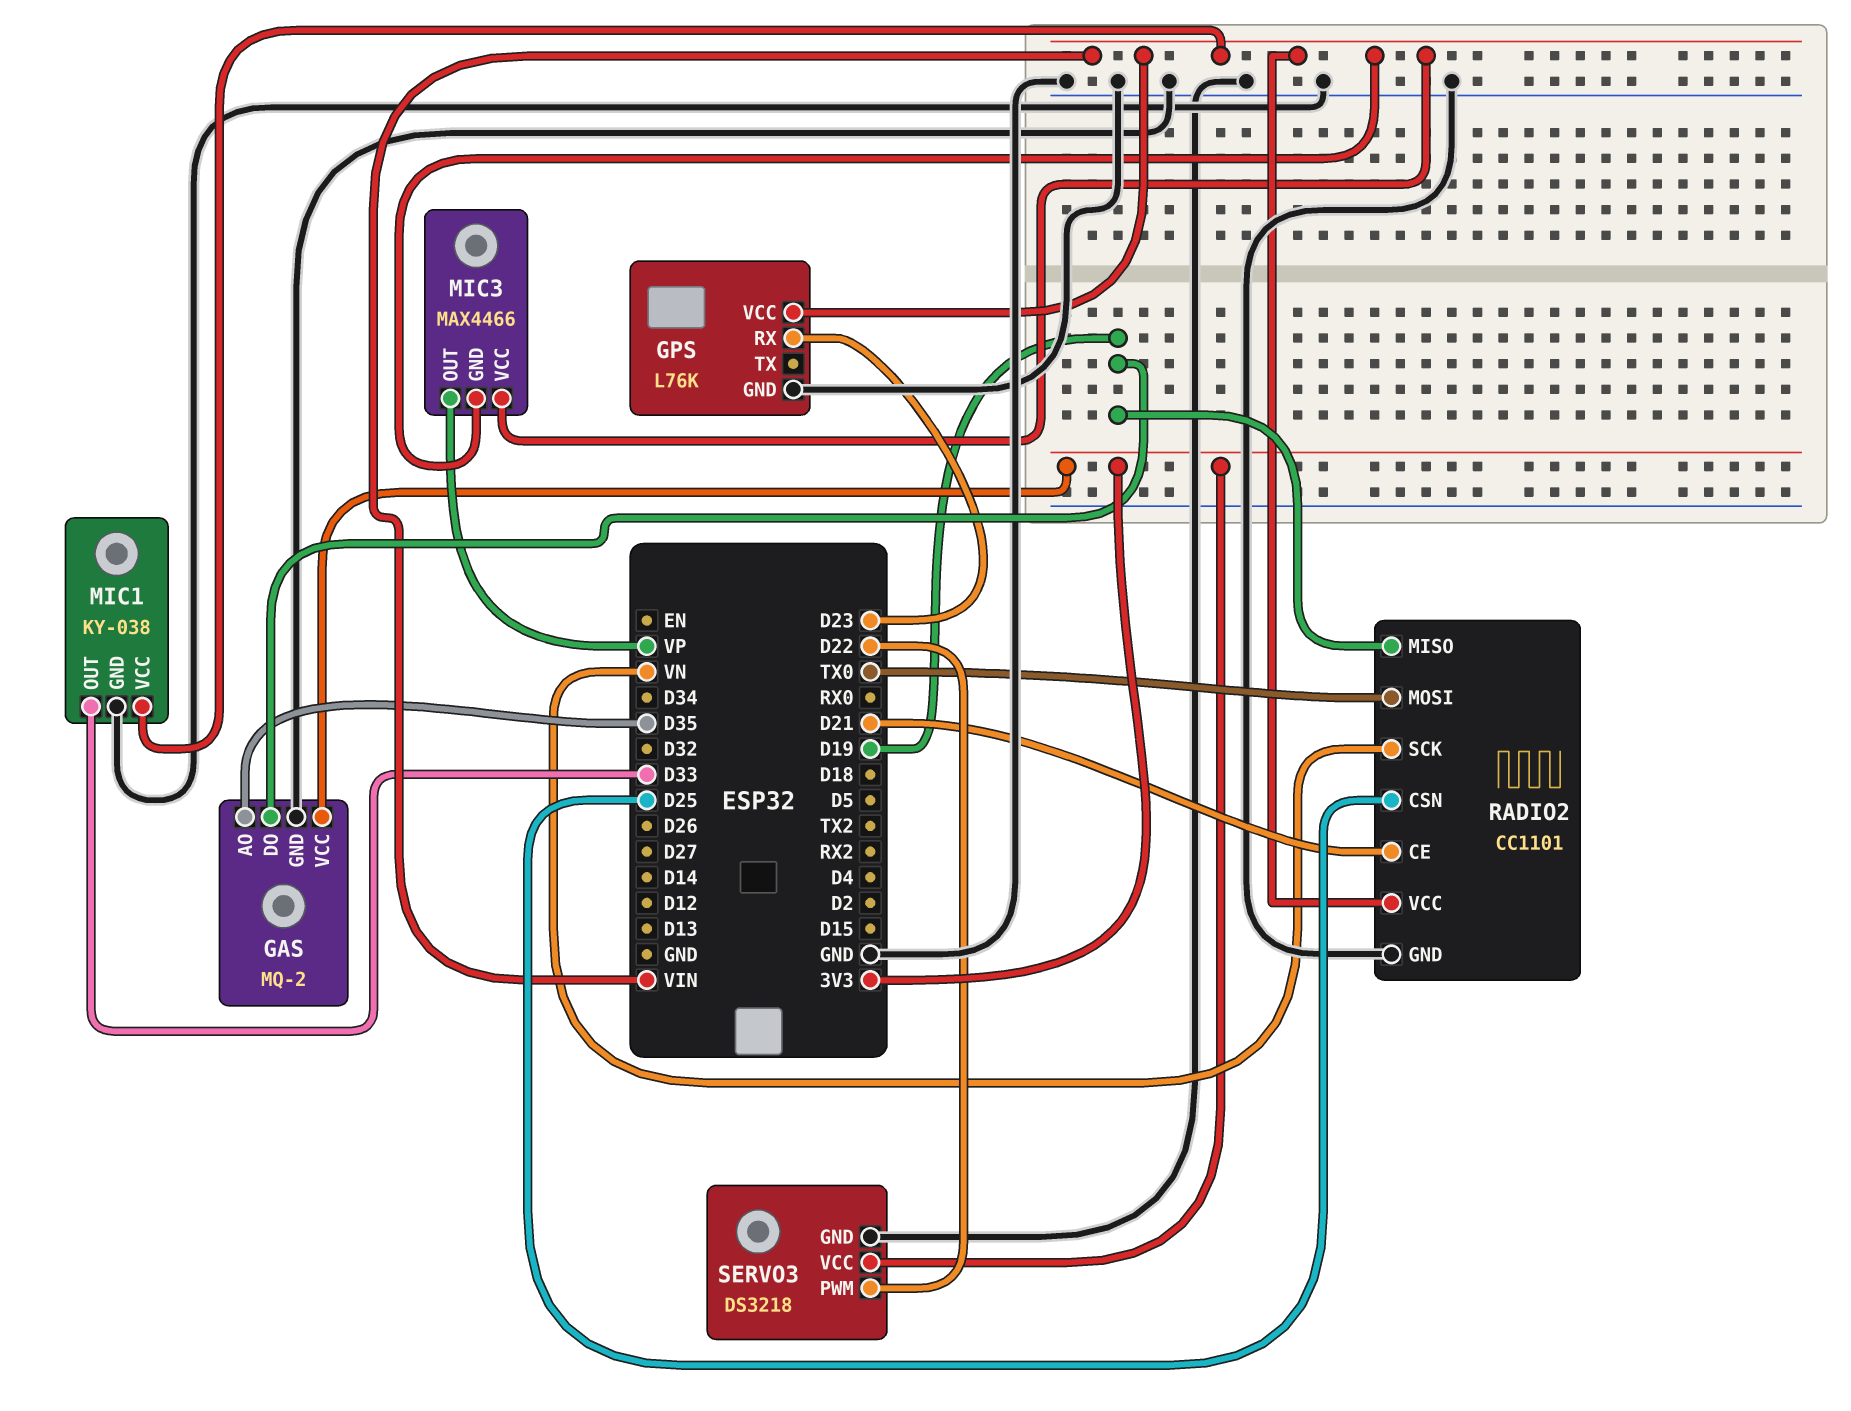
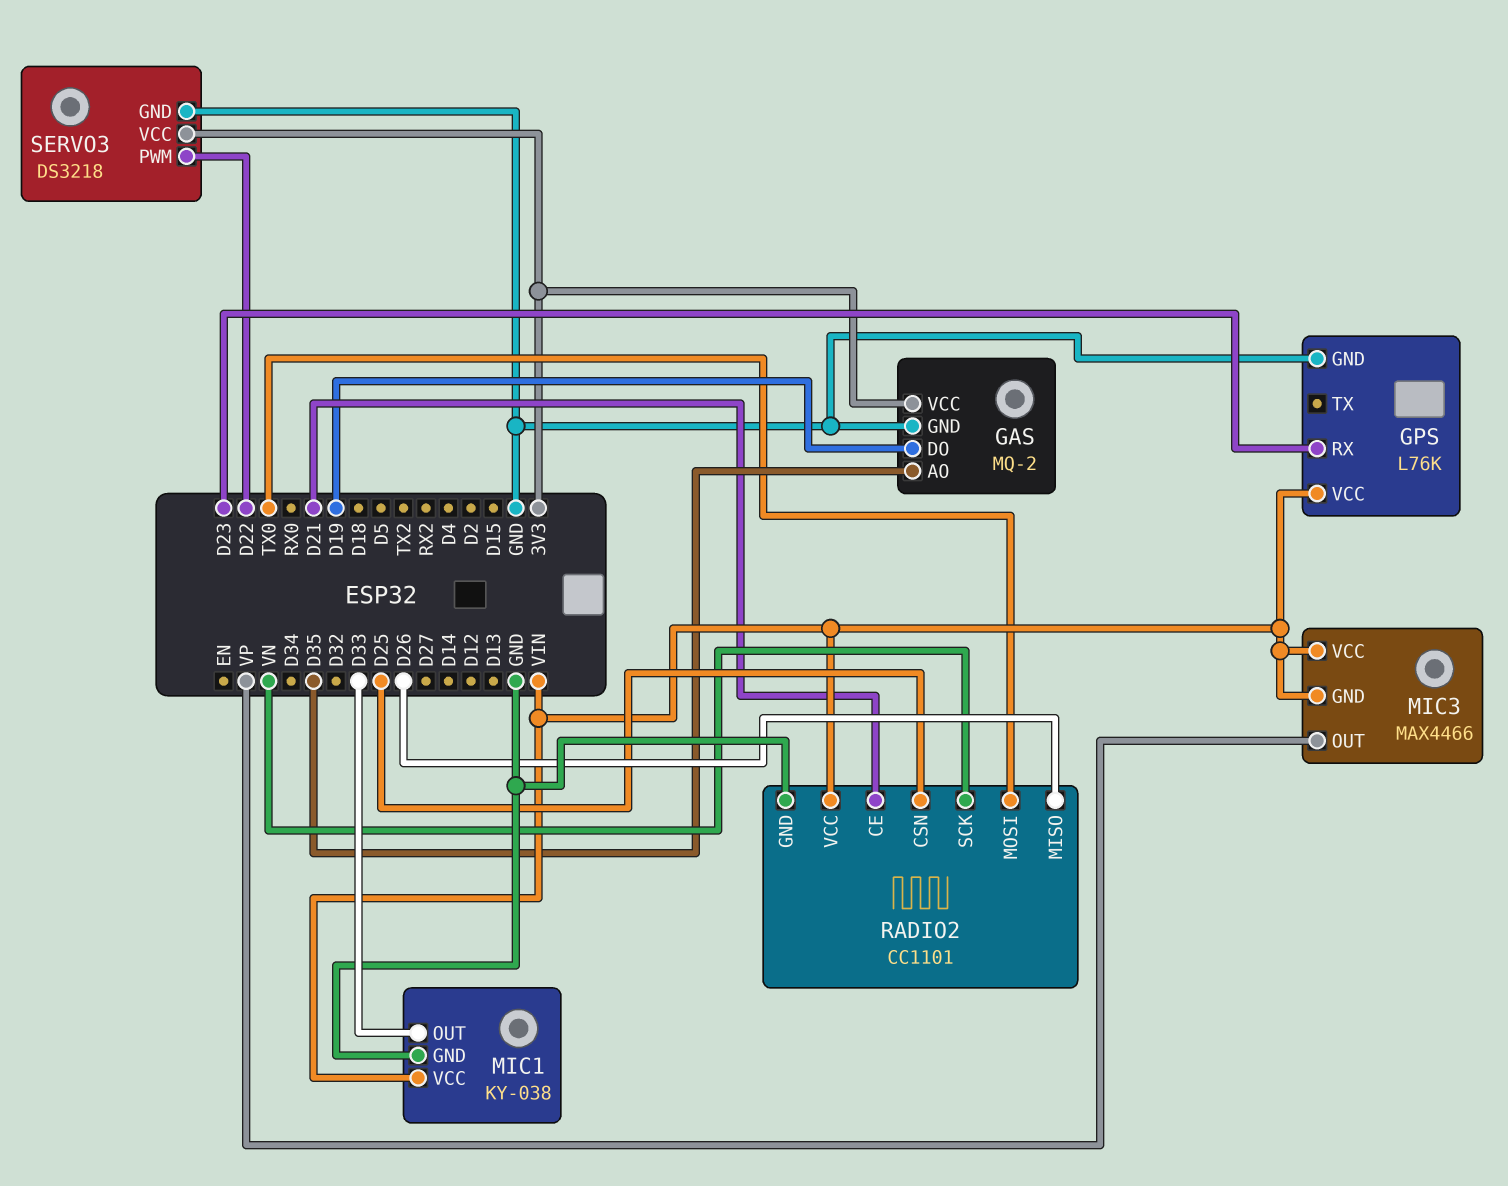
RADIO2 pin MISO: D19 -> D26

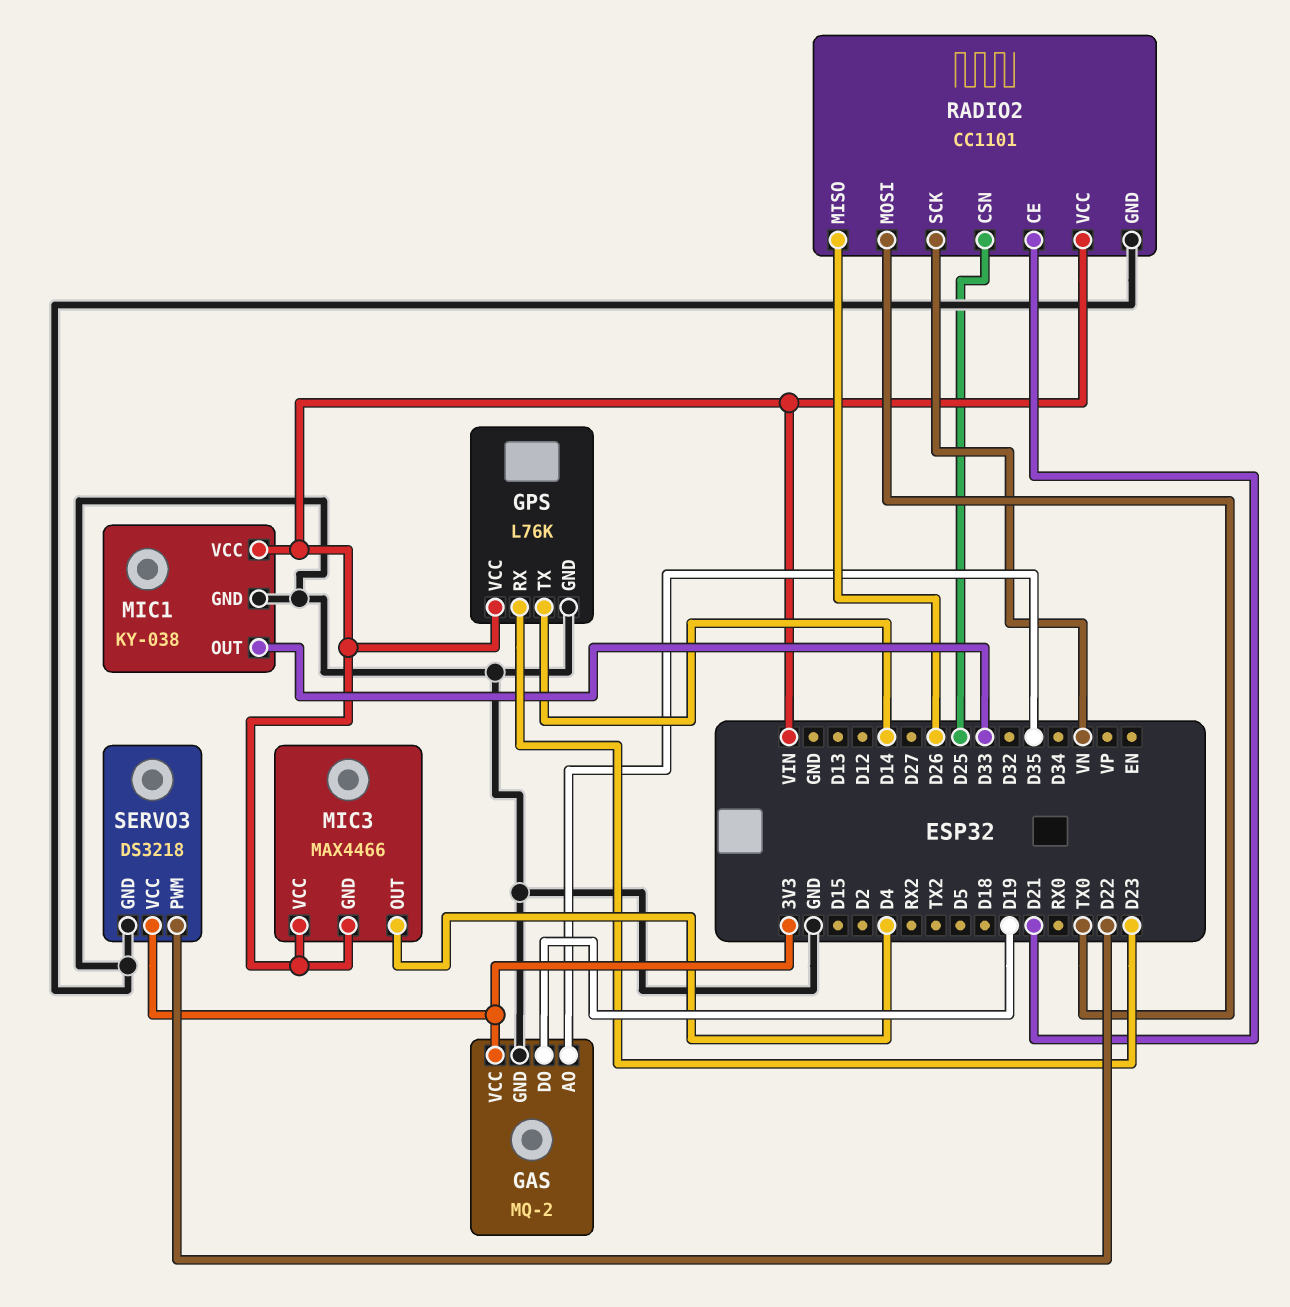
GPS pin TX: none -> D14
MIC3 pin OUT: VP -> D4

